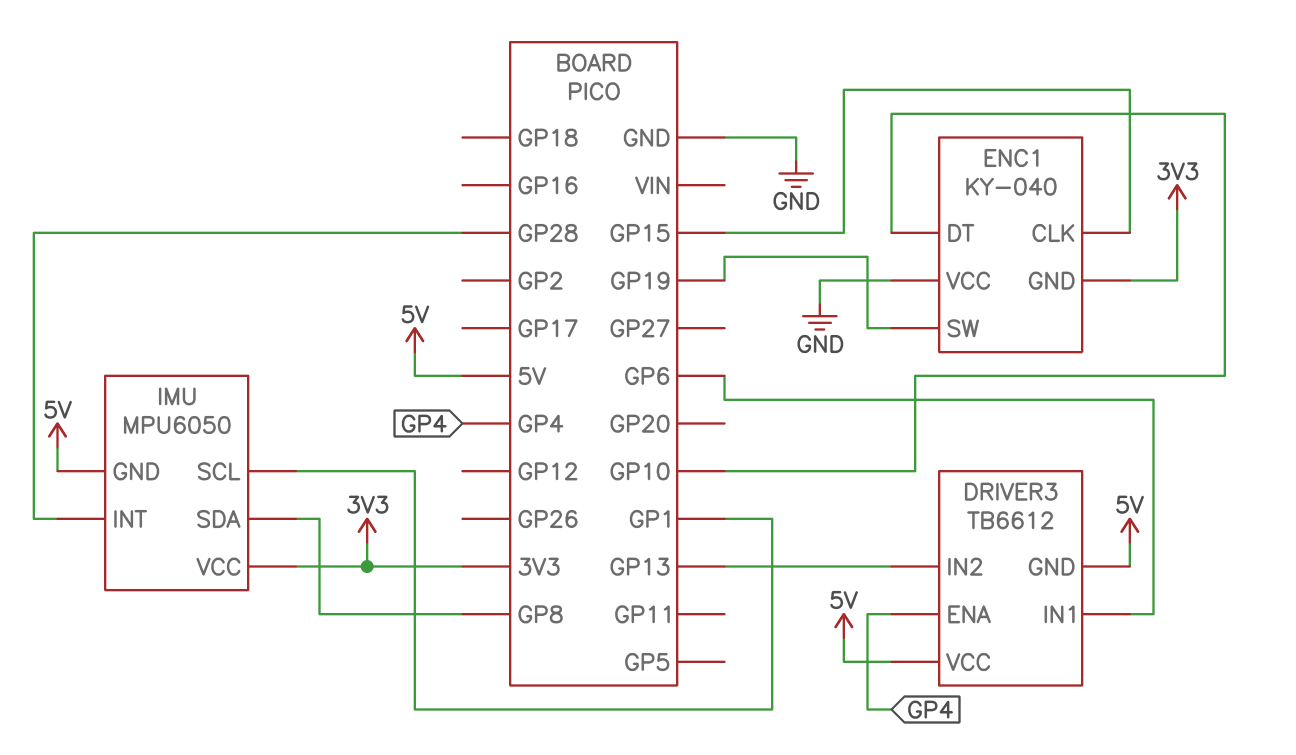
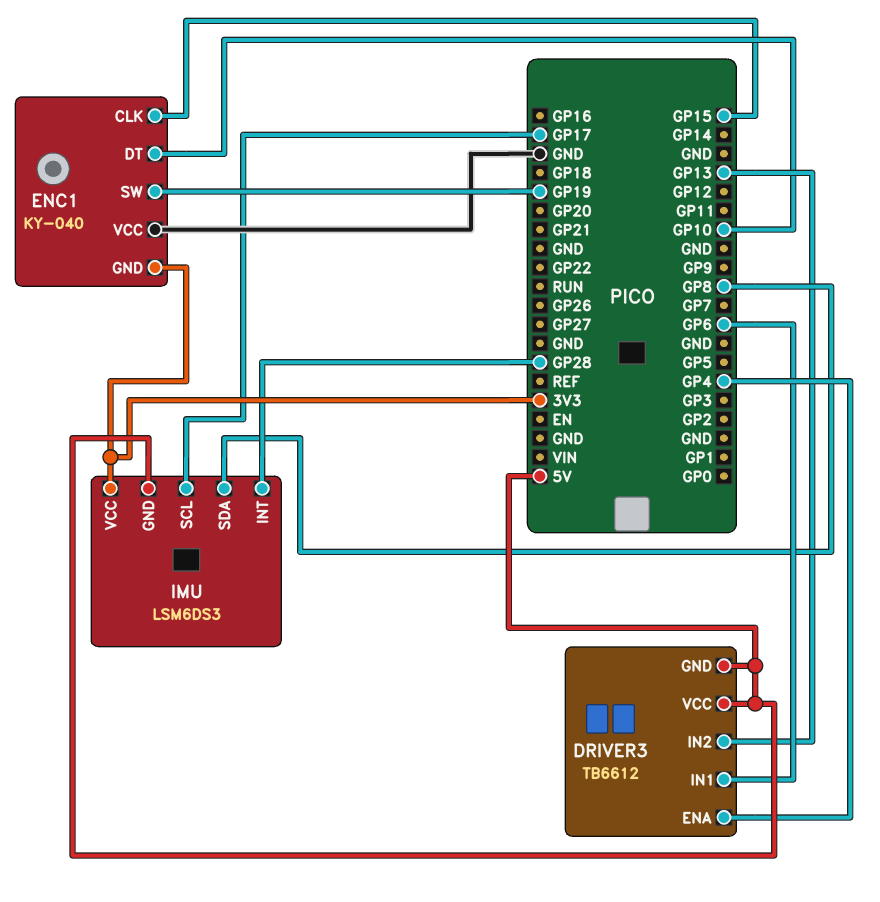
IMU: MPU6050 -> LSM6DS3
IMU pin SCL: GP1 -> GP17

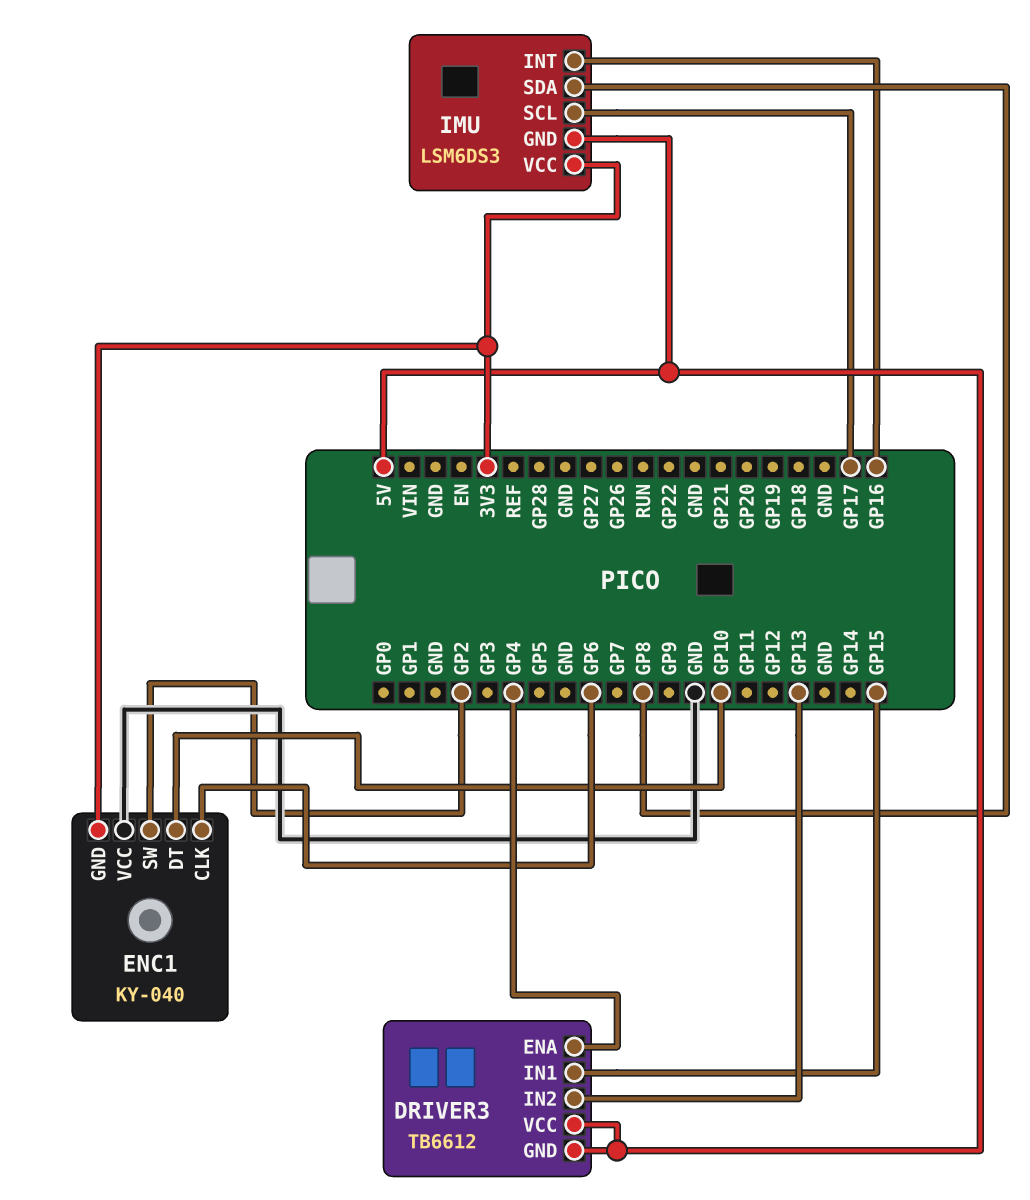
DRIVER3 pin IN1: GP6 -> GP15
ENC1 pin CLK: GP15 -> GP6
ENC1 pin SW: GP19 -> GP2
IMU pin INT: GP28 -> GP16

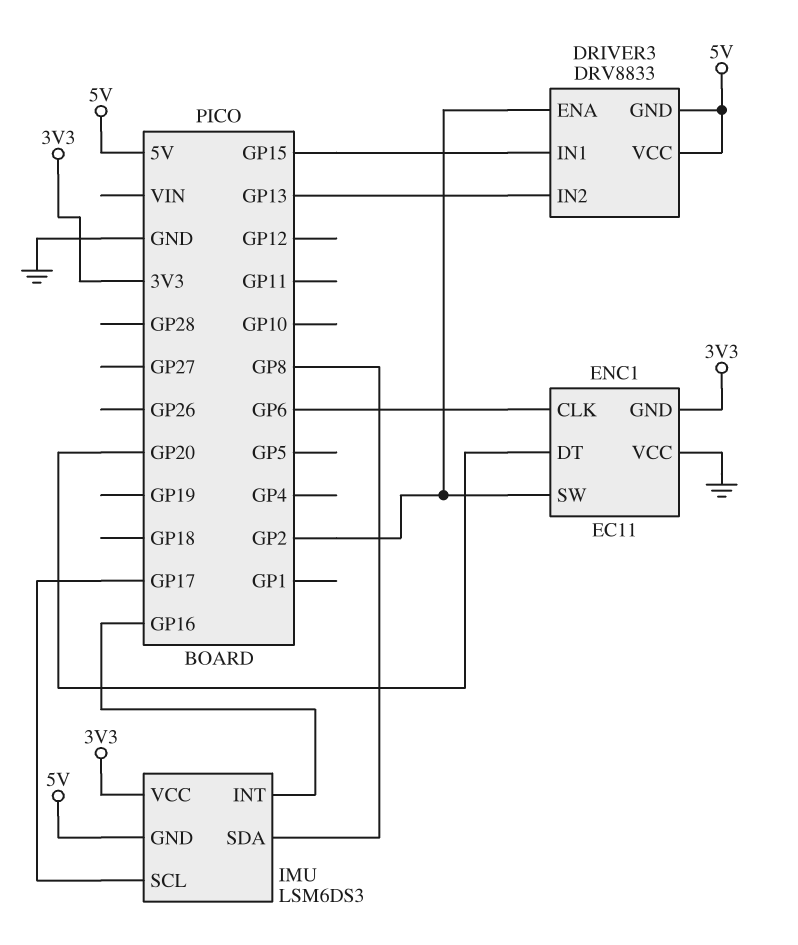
DRIVER3: TB6612 -> DRV8833
DRIVER3 pin ENA: GP4 -> GP2
ENC1: KY-040 -> EC11
ENC1 pin DT: GP10 -> GP20

